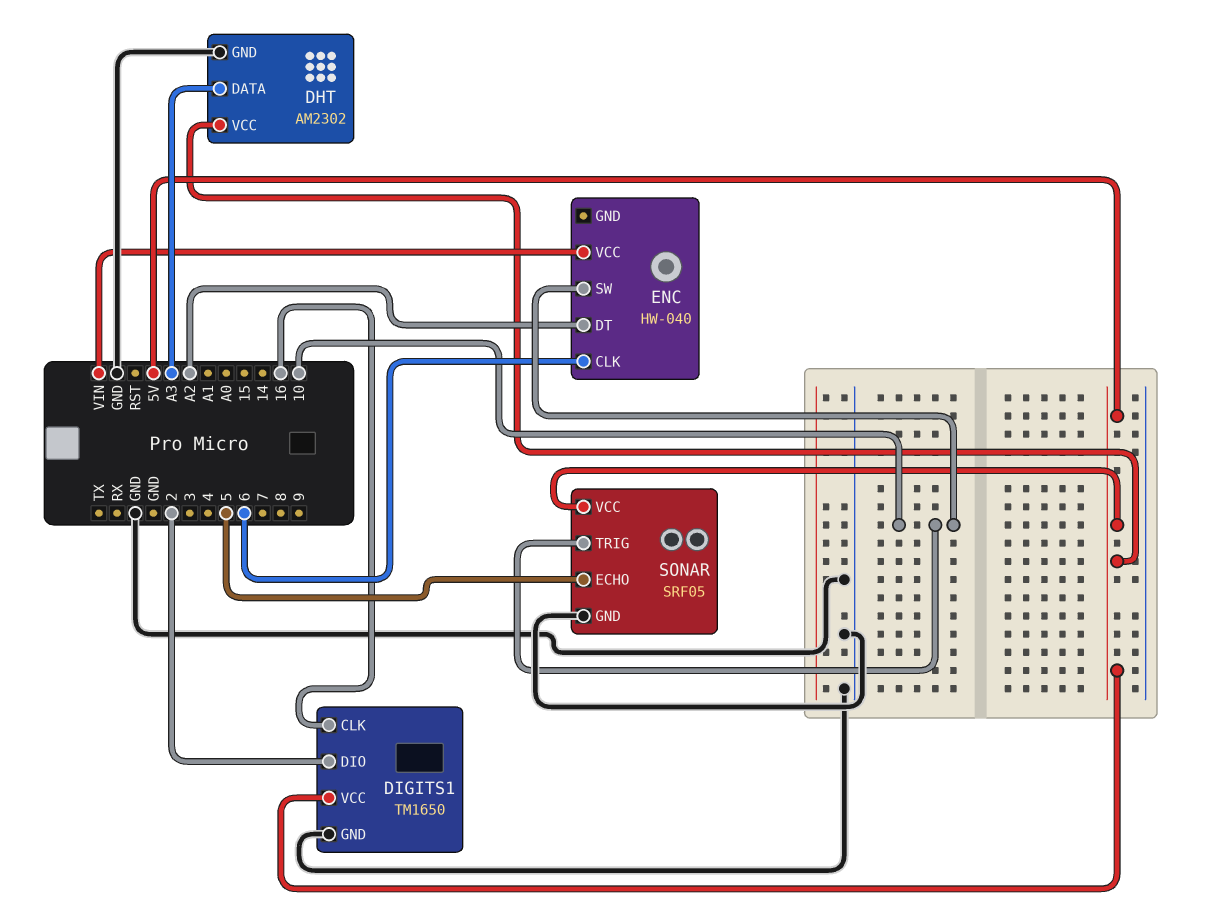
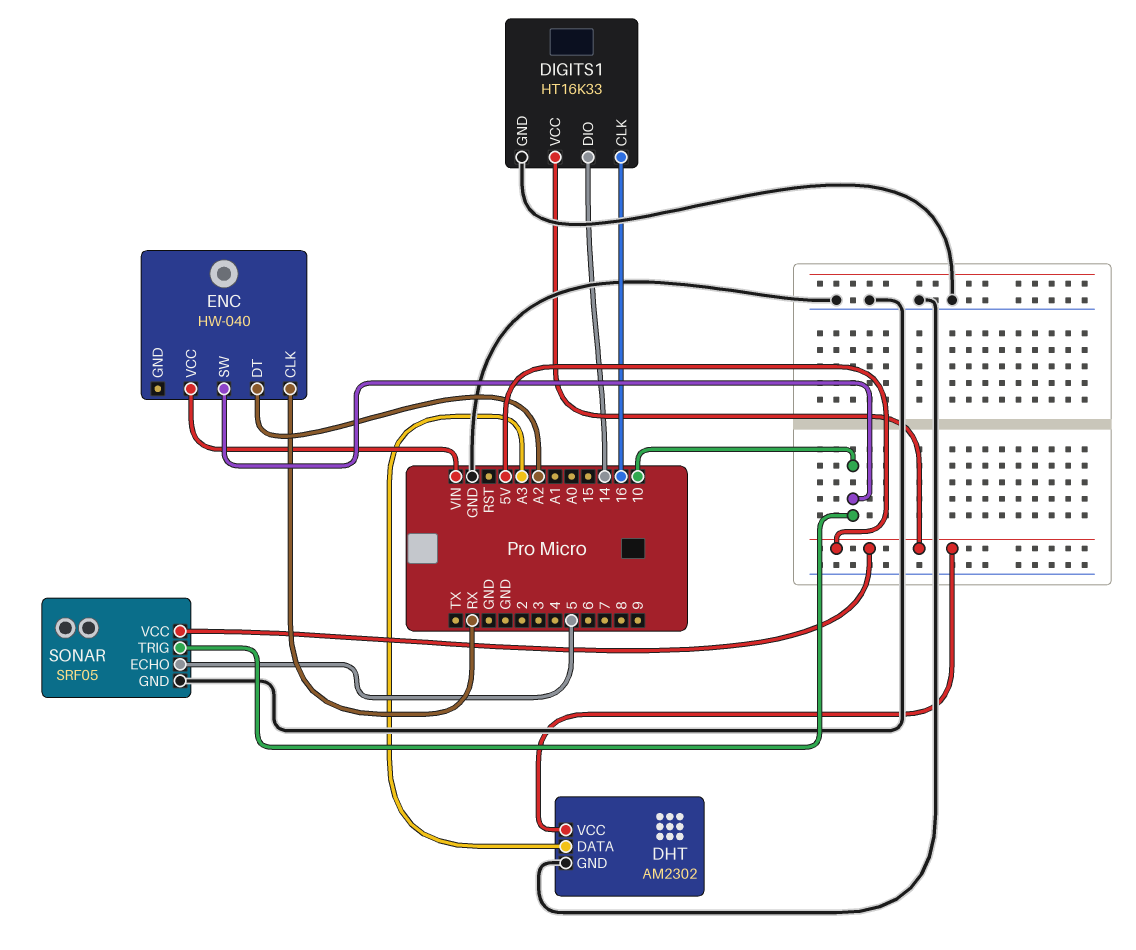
DIGITS1: TM1650 -> HT16K33
DIGITS1 pin DIO: 2 -> 14
ENC pin CLK: 6 -> RX

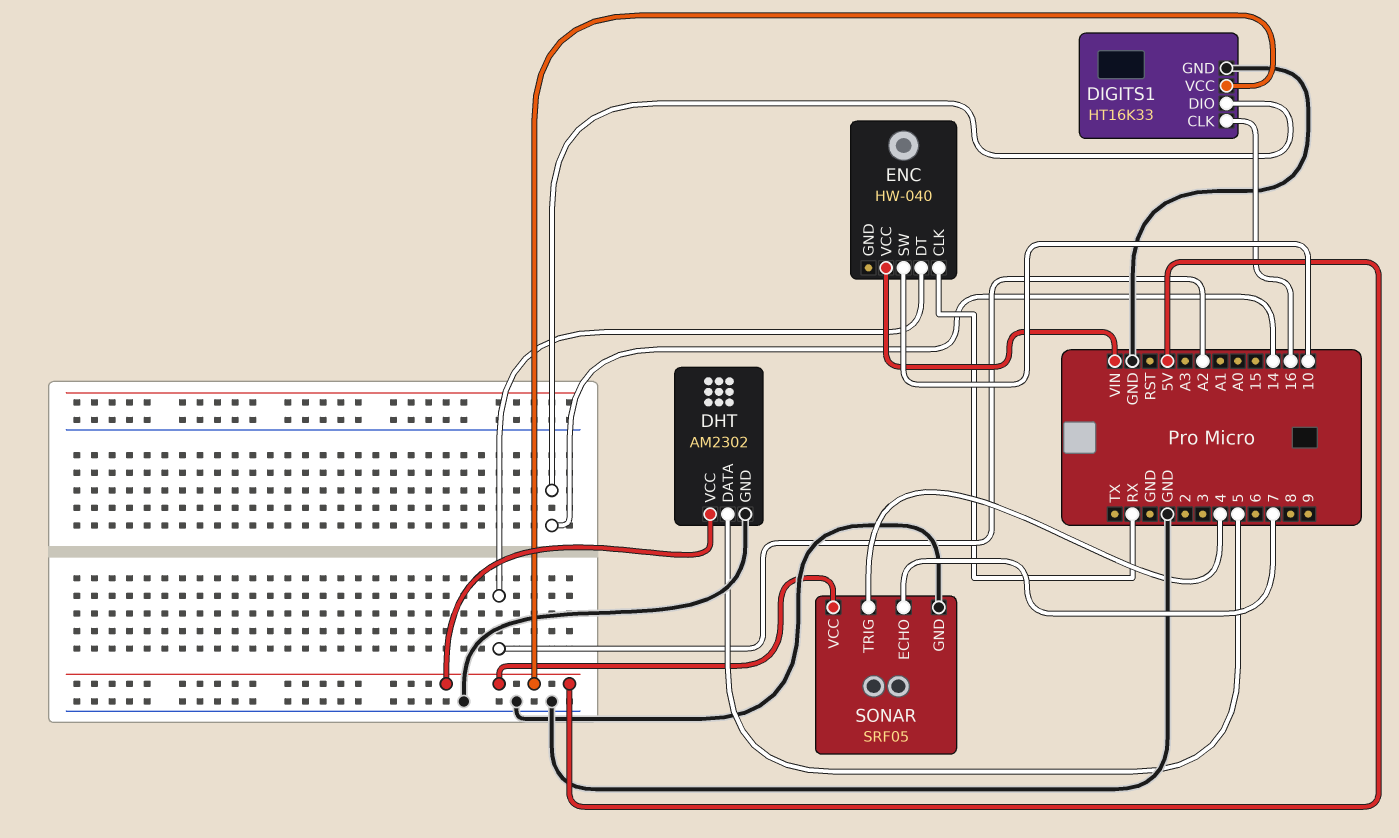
DHT pin DATA: A3 -> 5
SONAR pin ECHO: 5 -> 7
SONAR pin TRIG: 10 -> 4

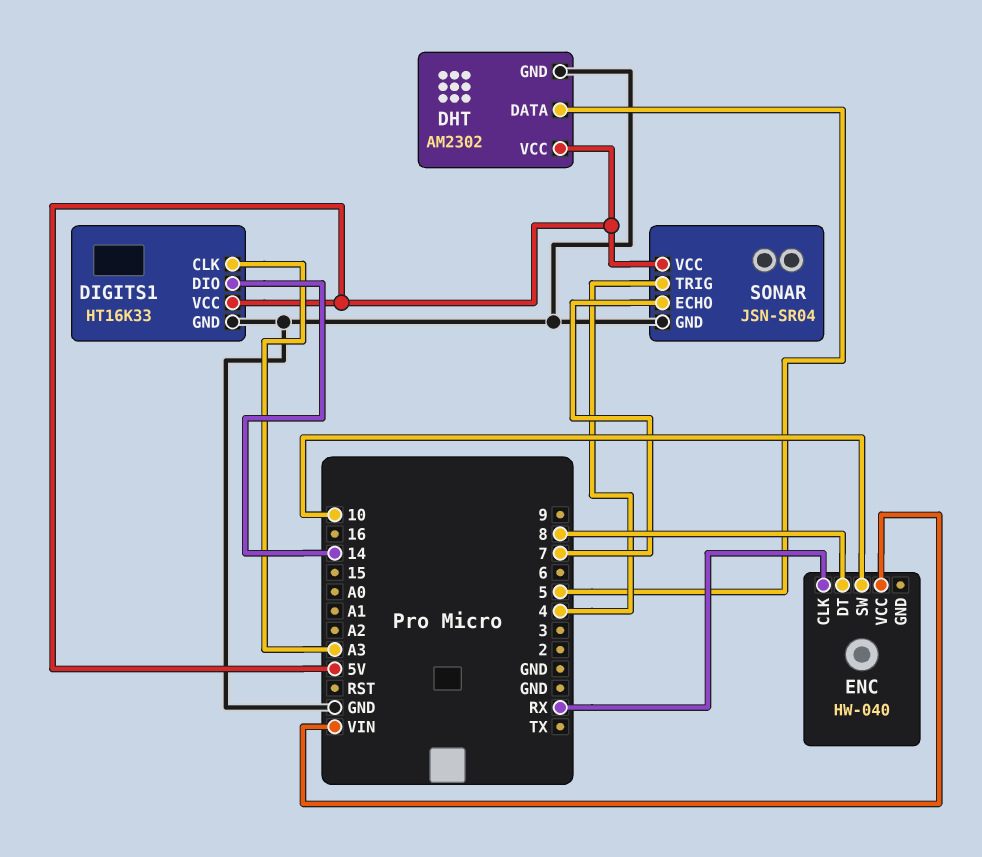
DIGITS1 pin CLK: 16 -> A3
ENC pin DT: A2 -> 8
SONAR: SRF05 -> JSN-SR04

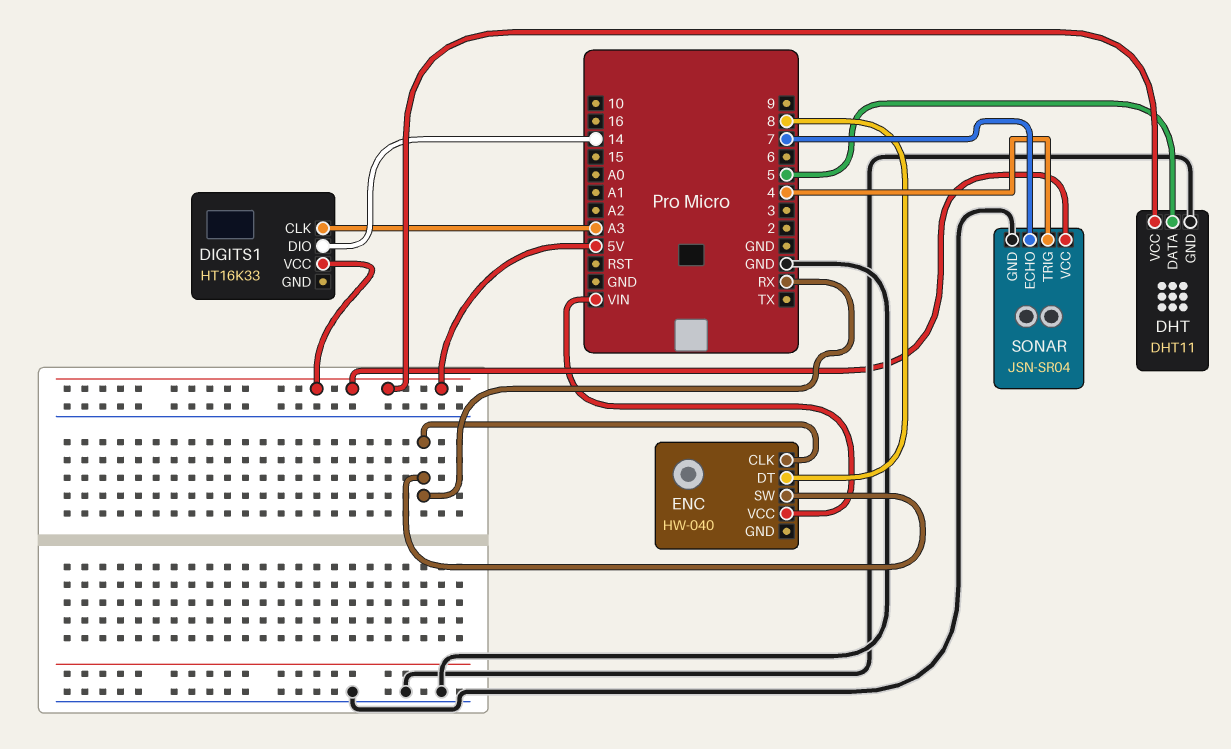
DHT: AM2302 -> DHT11
DIGITS1 pin GND: GND -> none
ENC pin SW: 10 -> RX

